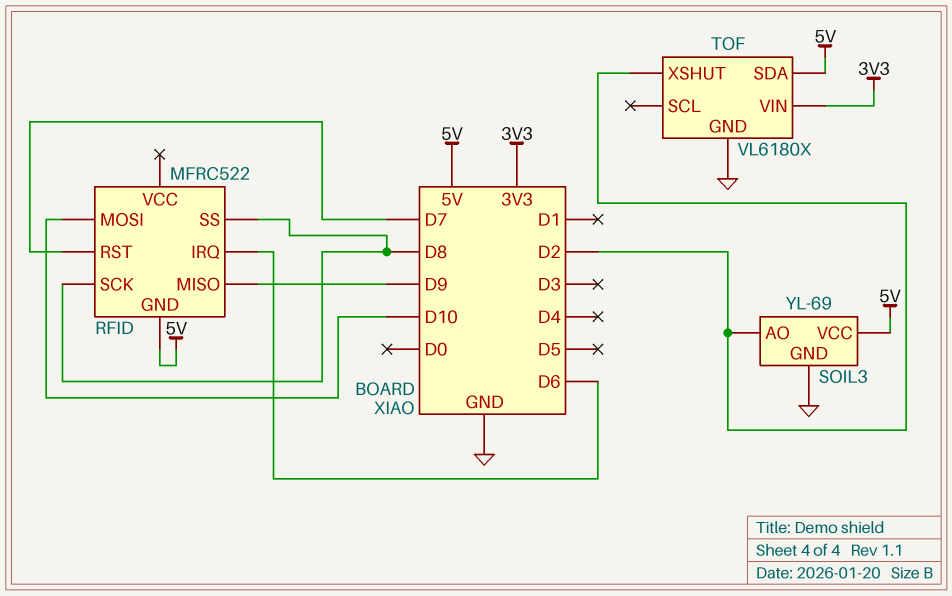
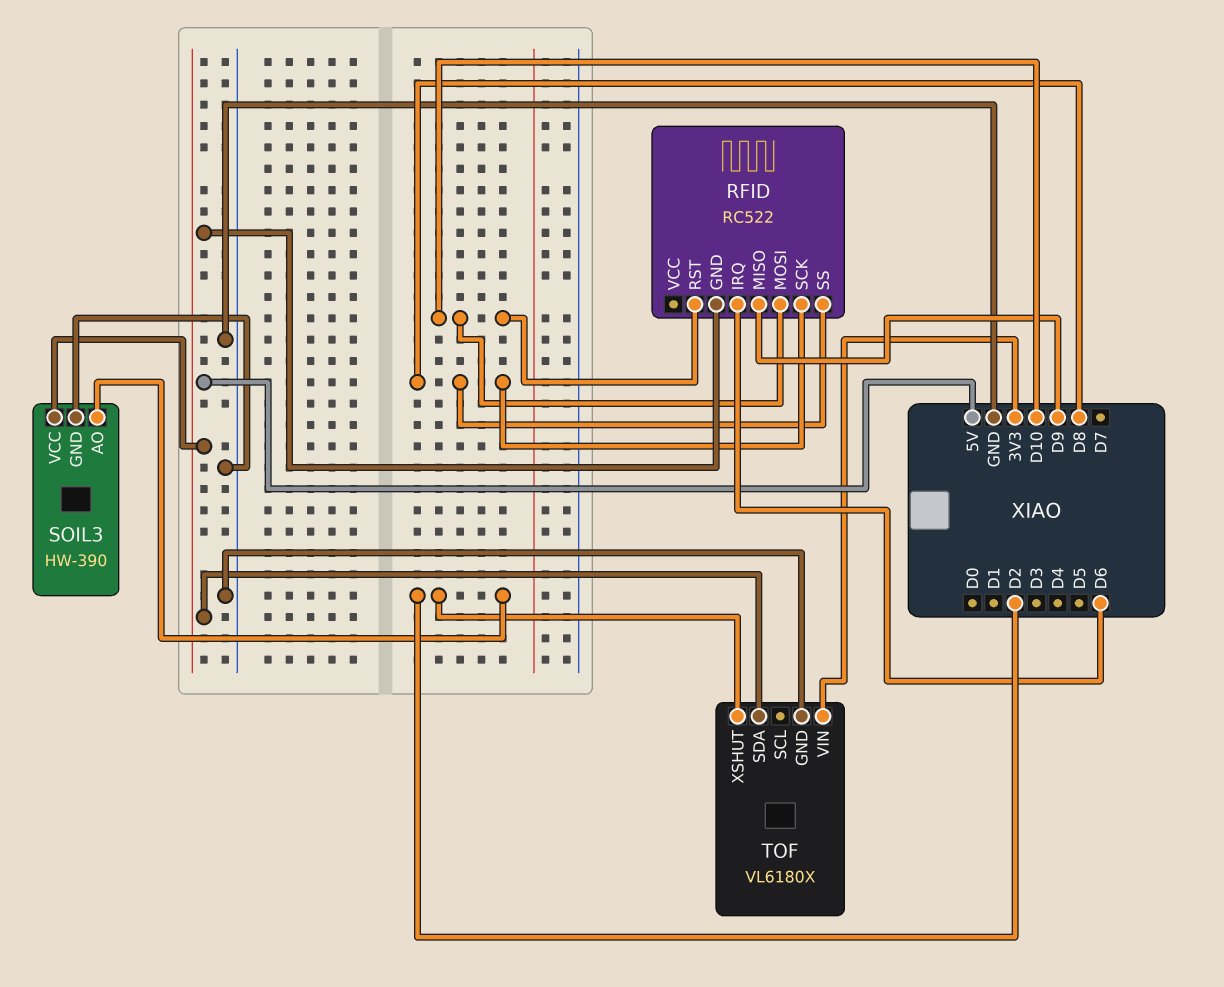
RFID: MFRC522 -> RC522
RFID pin RST: D7 -> D10
SOIL3: YL-69 -> HW-390

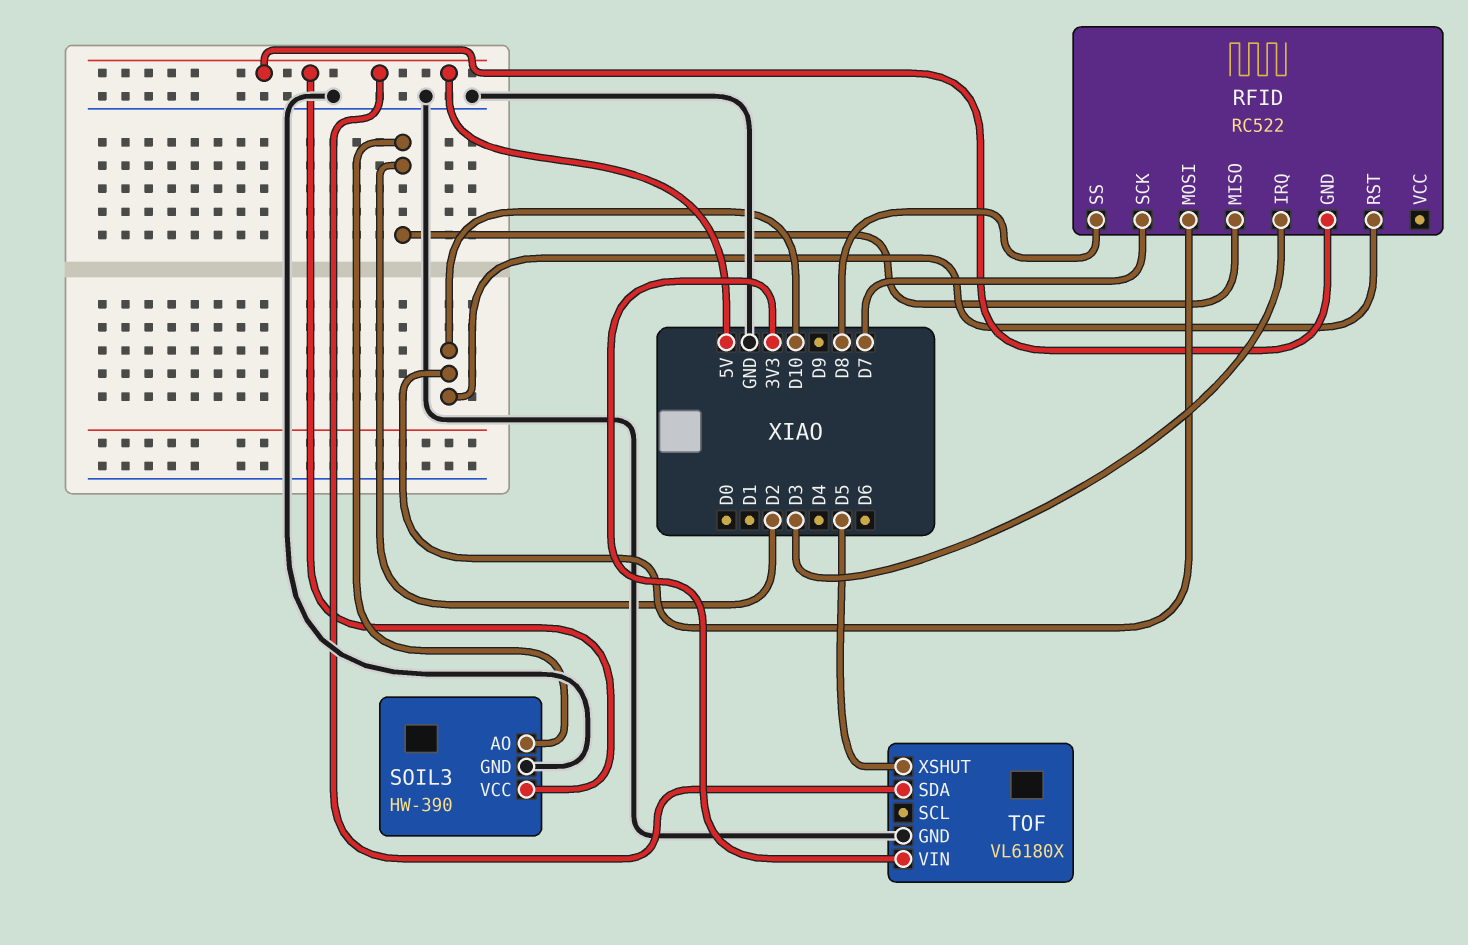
RFID pin IRQ: D6 -> D3
RFID pin MISO: D9 -> D2
RFID pin SCK: D8 -> D7
TOF pin XSHUT: D2 -> D5

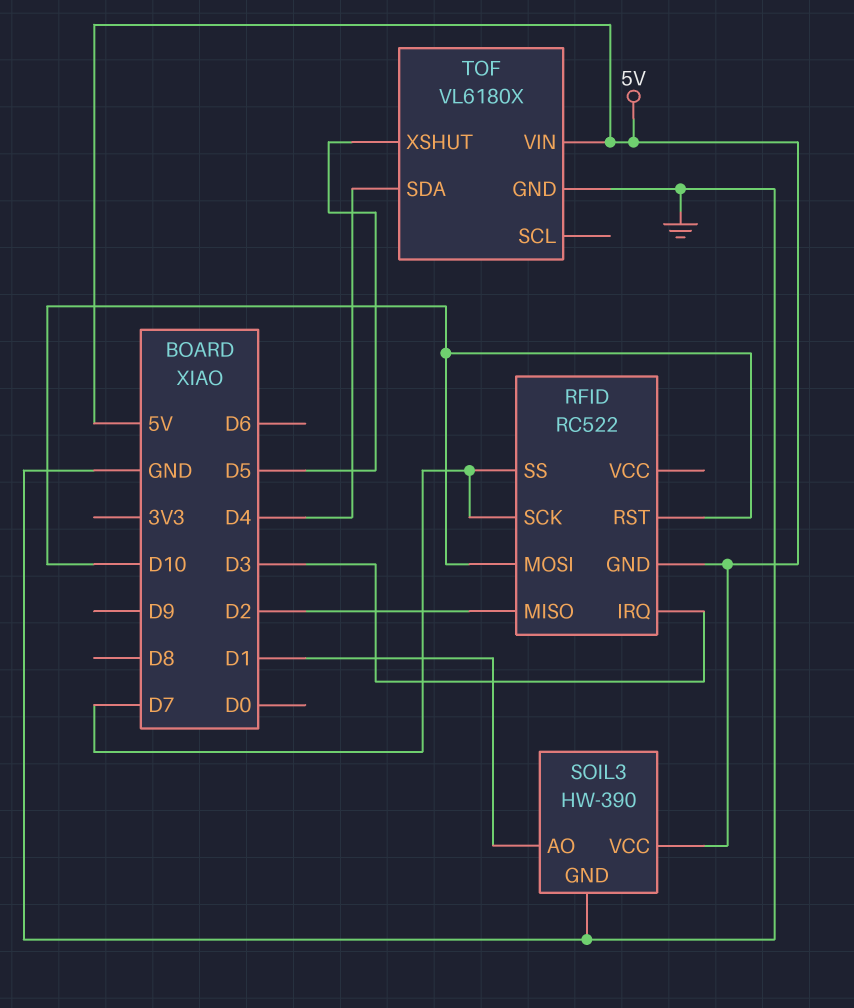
RFID pin SS: D8 -> D7
SOIL3 pin AO: D2 -> D1
TOF pin SDA: 5V -> D4
TOF pin VIN: 3V3 -> 5V

